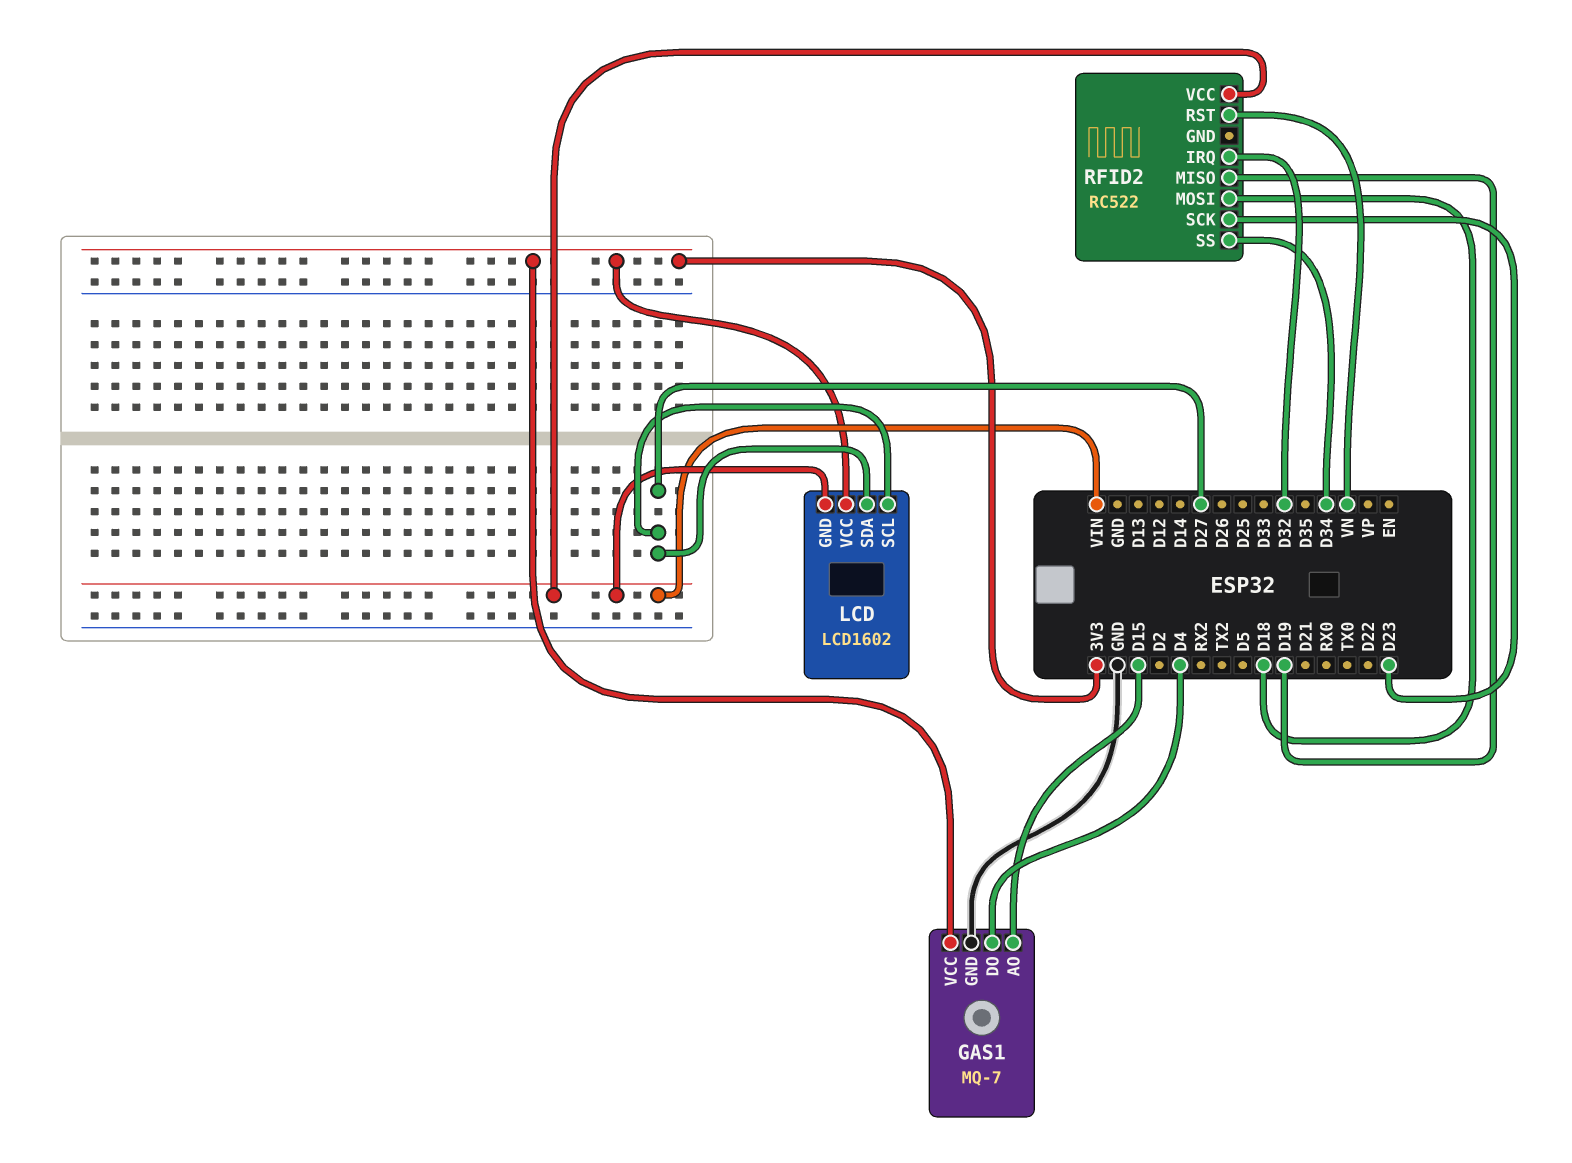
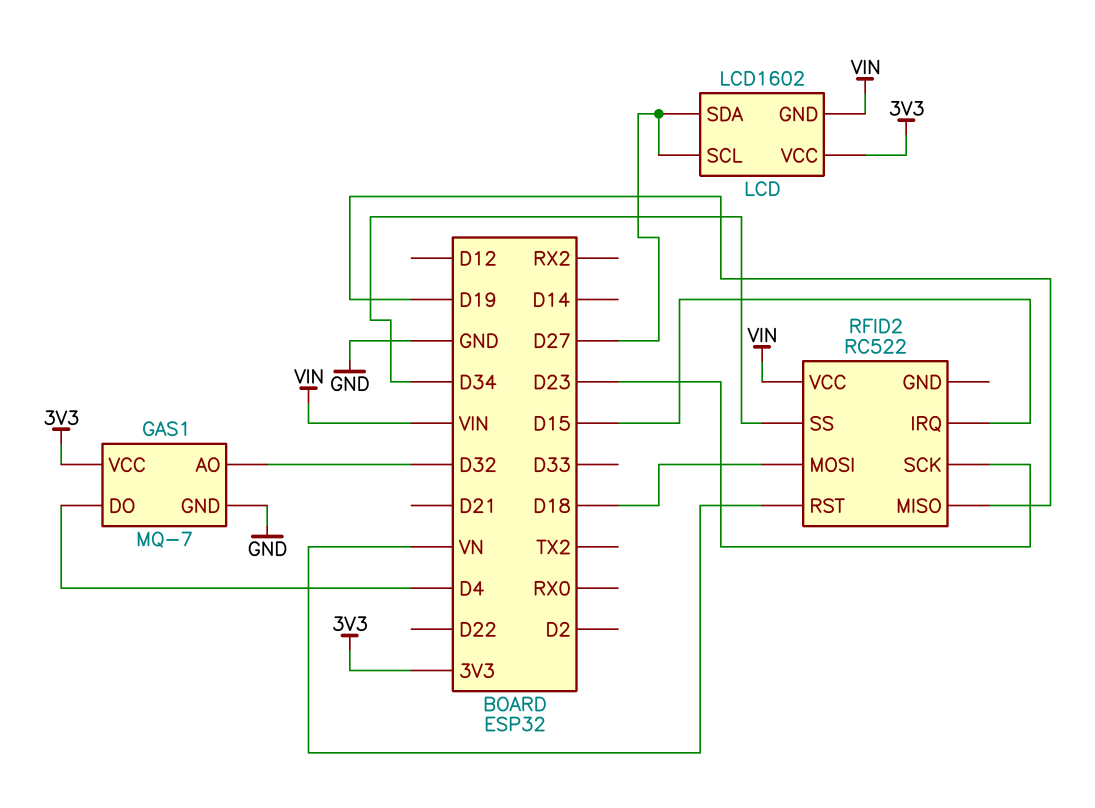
GAS1 pin AO: D15 -> D32
RFID2 pin IRQ: D32 -> D15

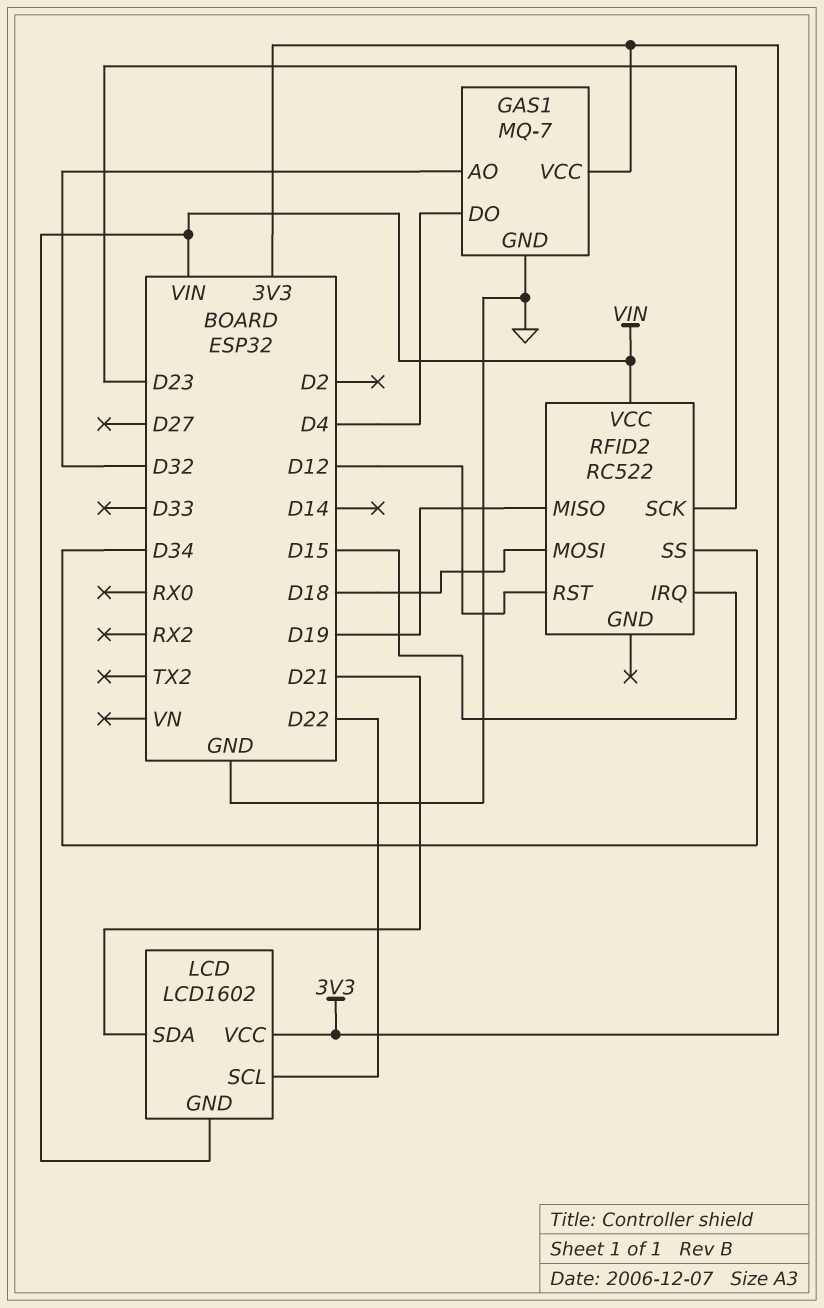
LCD pin SCL: D27 -> D22
LCD pin SDA: D27 -> D21
RFID2 pin RST: VN -> D12

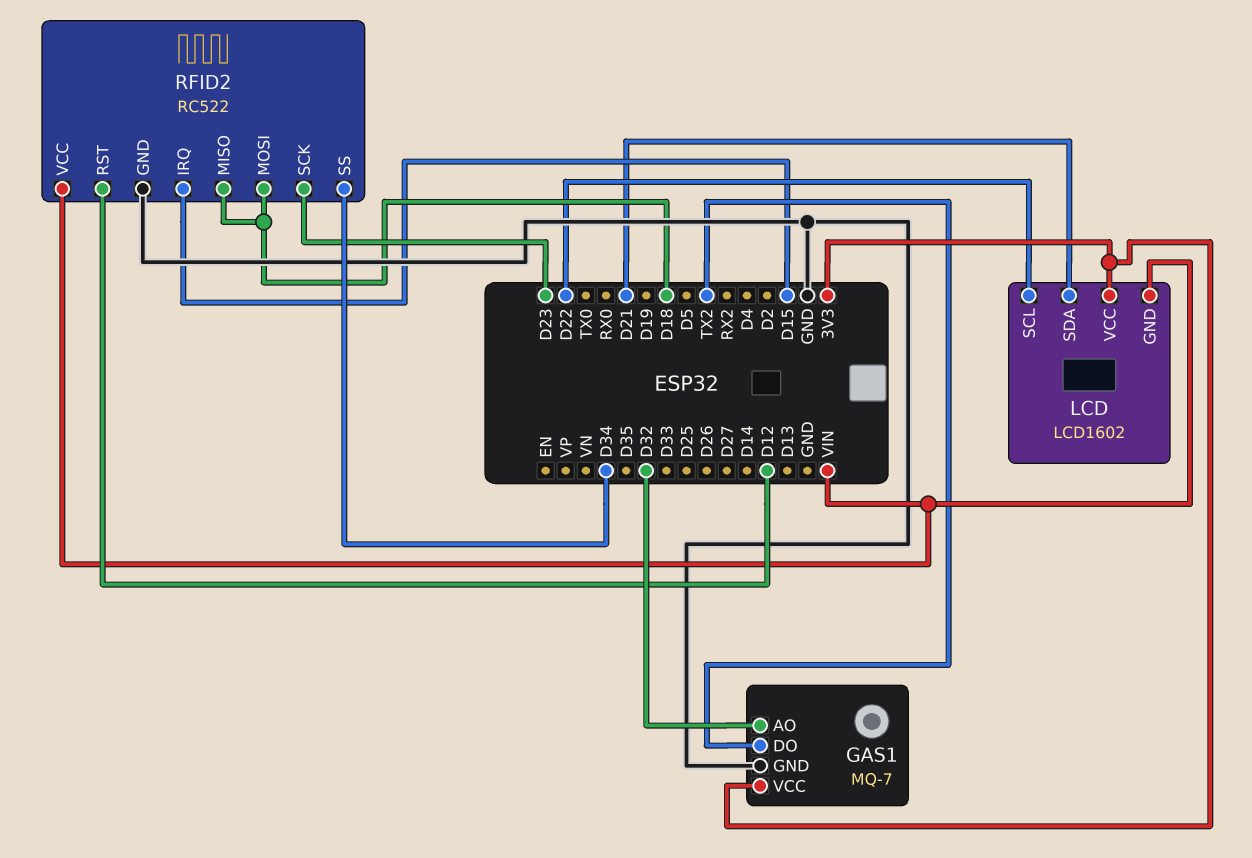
GAS1 pin DO: D4 -> TX2
RFID2 pin GND: none -> GND
RFID2 pin MISO: D19 -> D18

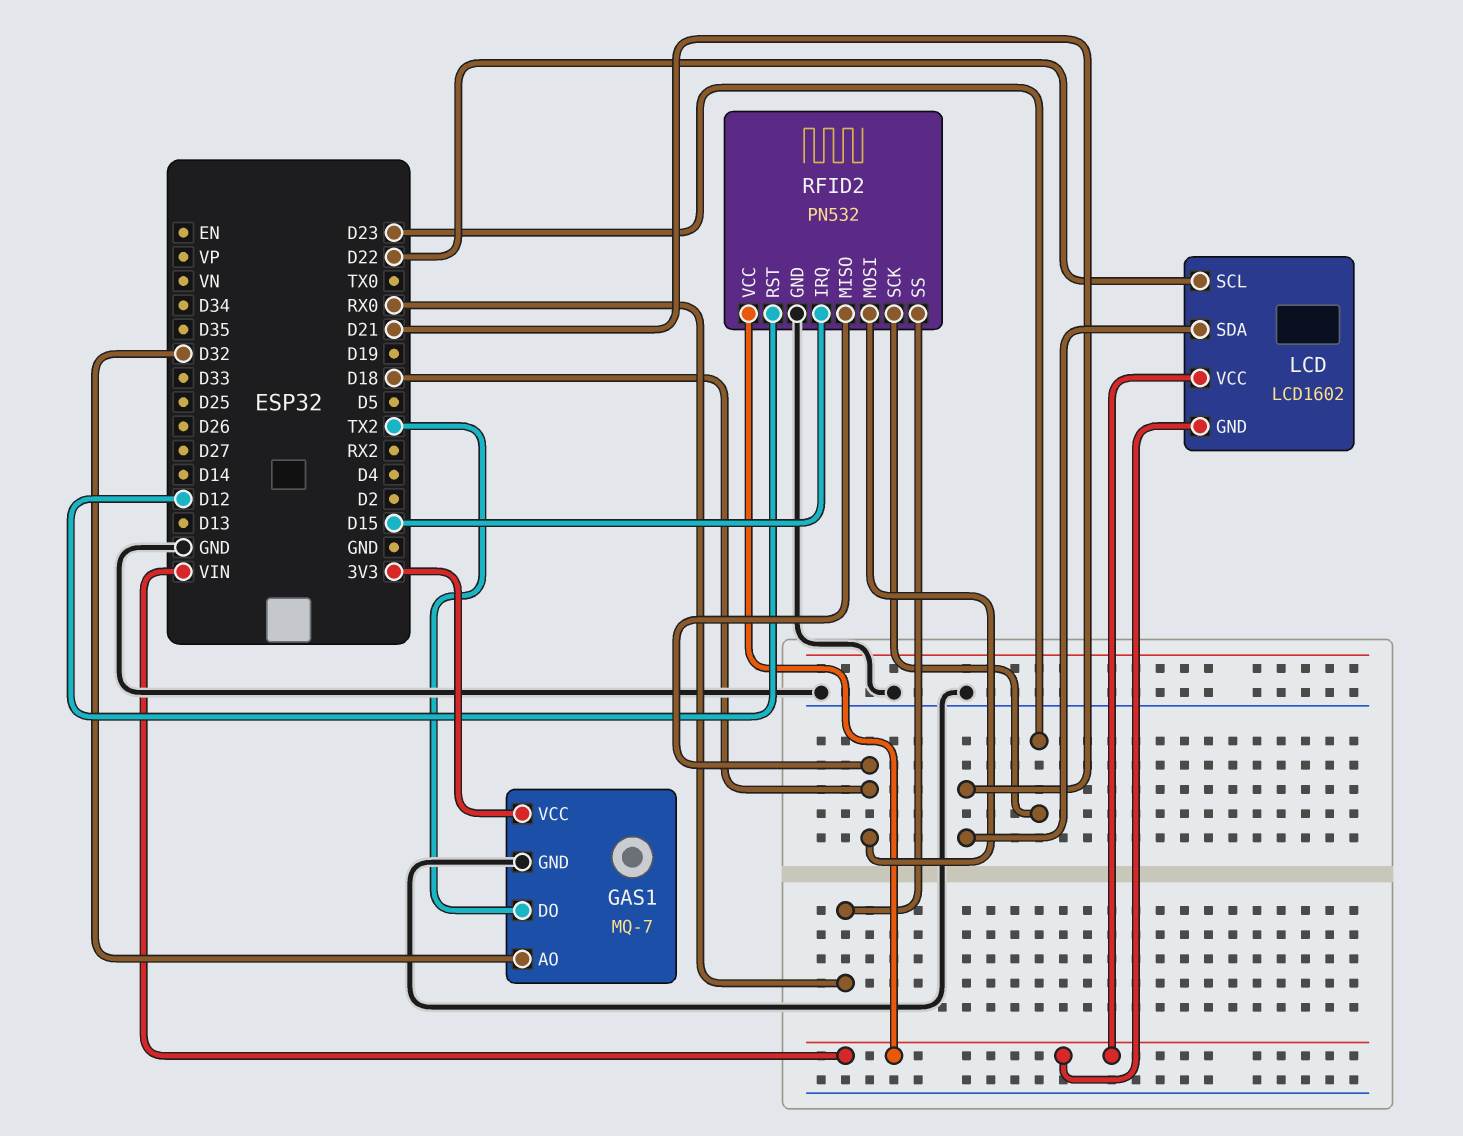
LCD pin VCC: 3V3 -> VIN
RFID2: RC522 -> PN532
RFID2 pin SS: D34 -> RX0

